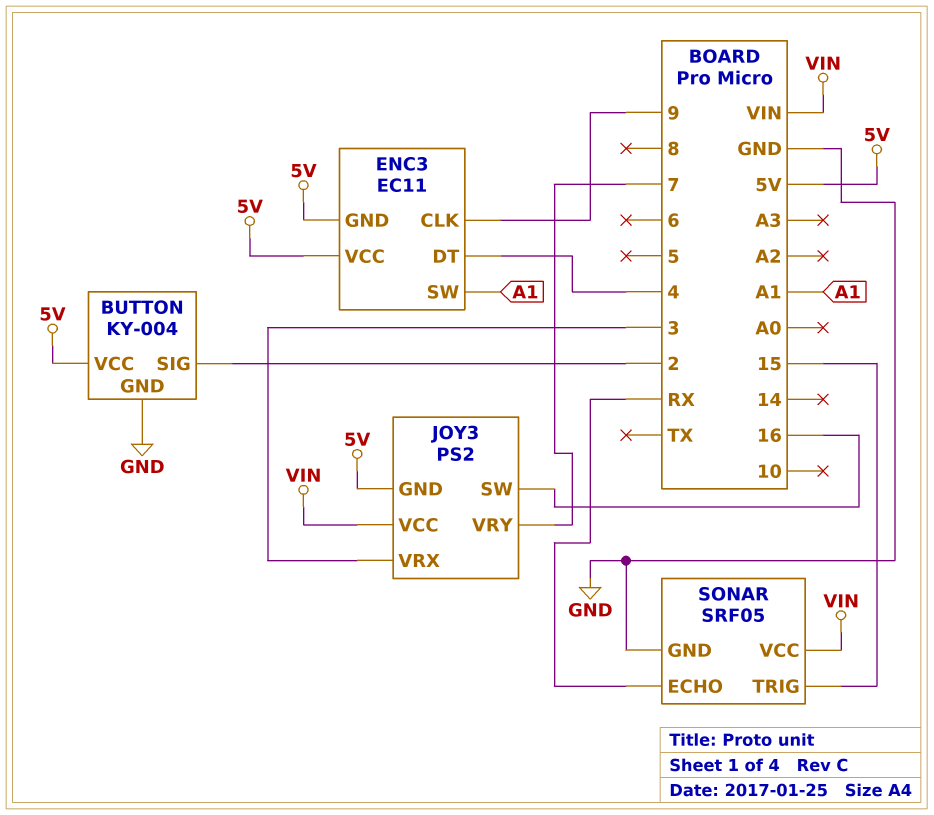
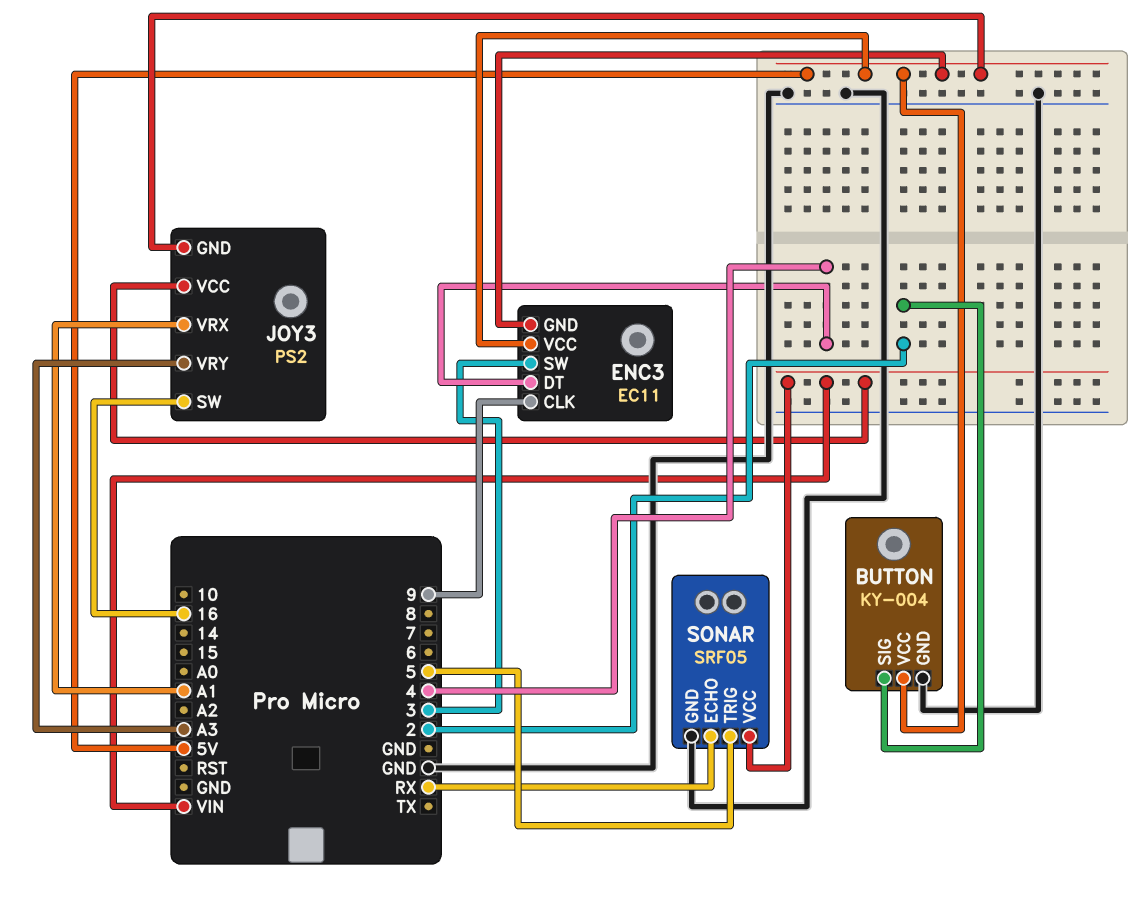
ENC3 pin SW: A1 -> 3
JOY3 pin VRX: 3 -> A1
JOY3 pin VRY: 7 -> A3
SONAR pin TRIG: 15 -> 5

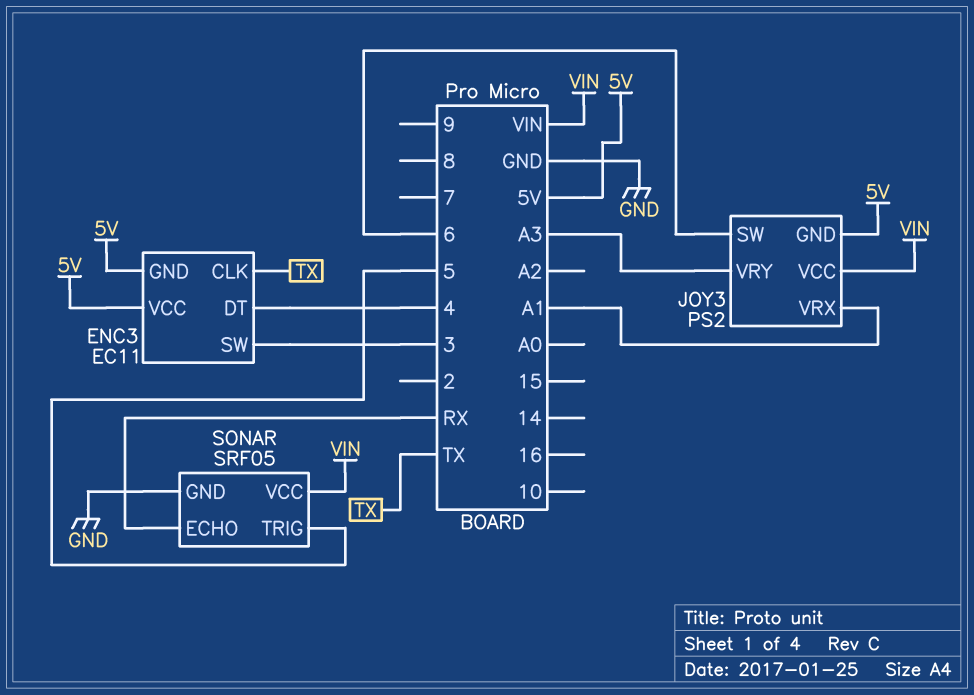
BUTTON: KY-004 -> none
BUTTON pin GND: GND -> none
BUTTON pin SIG: 2 -> none
BUTTON pin VCC: 5V -> none
ENC3 pin CLK: 9 -> TX
JOY3 pin SW: 16 -> 6

